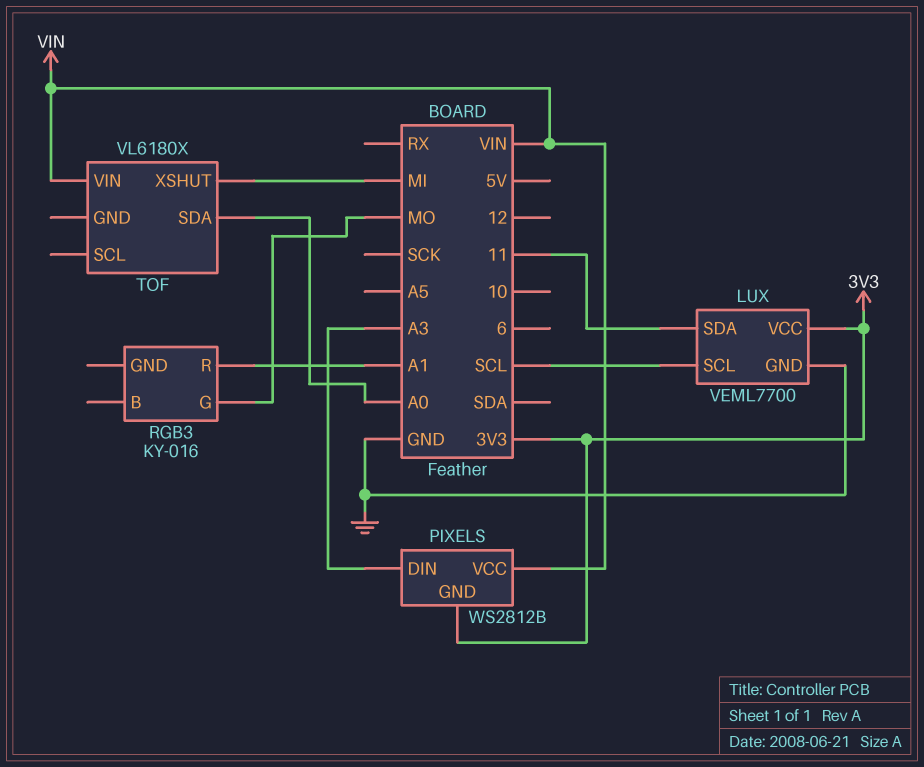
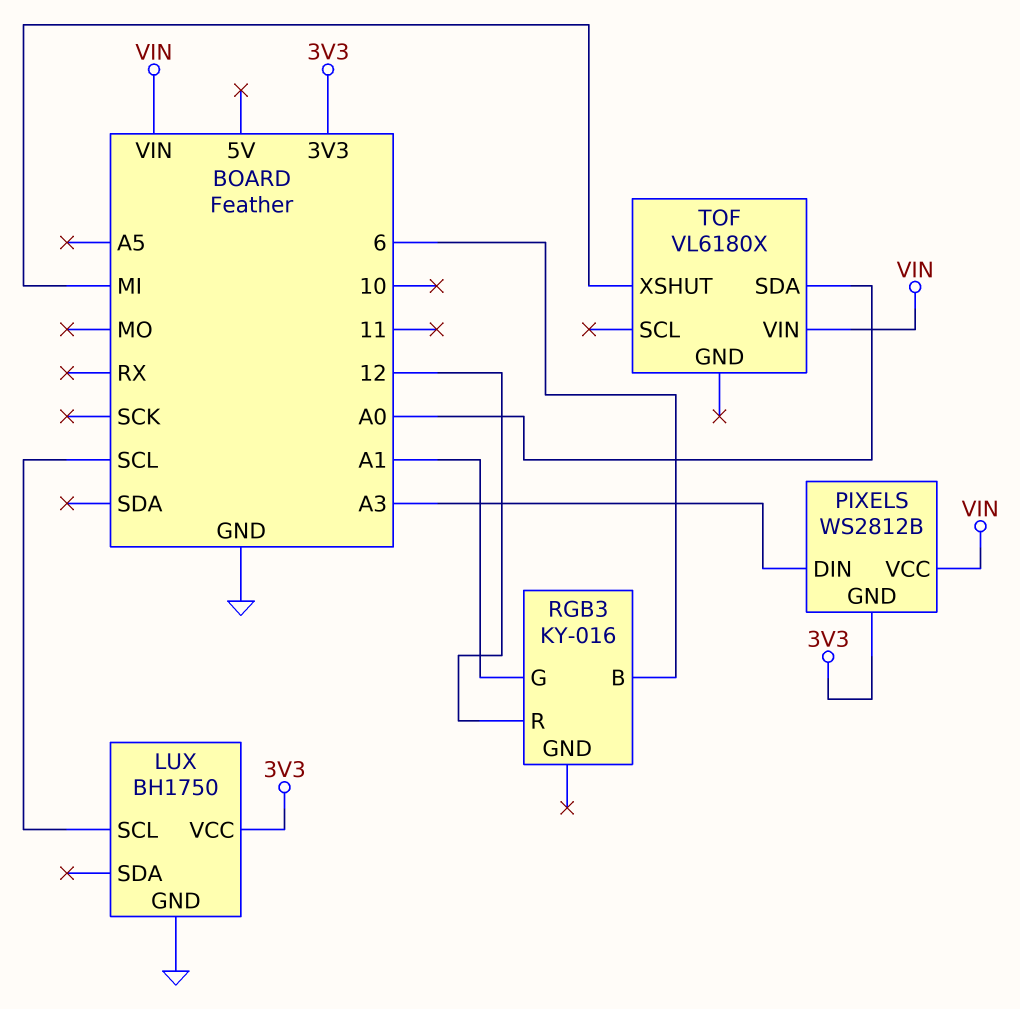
LUX: VEML7700 -> BH1750
LUX pin SDA: 11 -> none
RGB3 pin B: none -> 6
RGB3 pin G: MO -> A1
RGB3 pin R: A1 -> 12

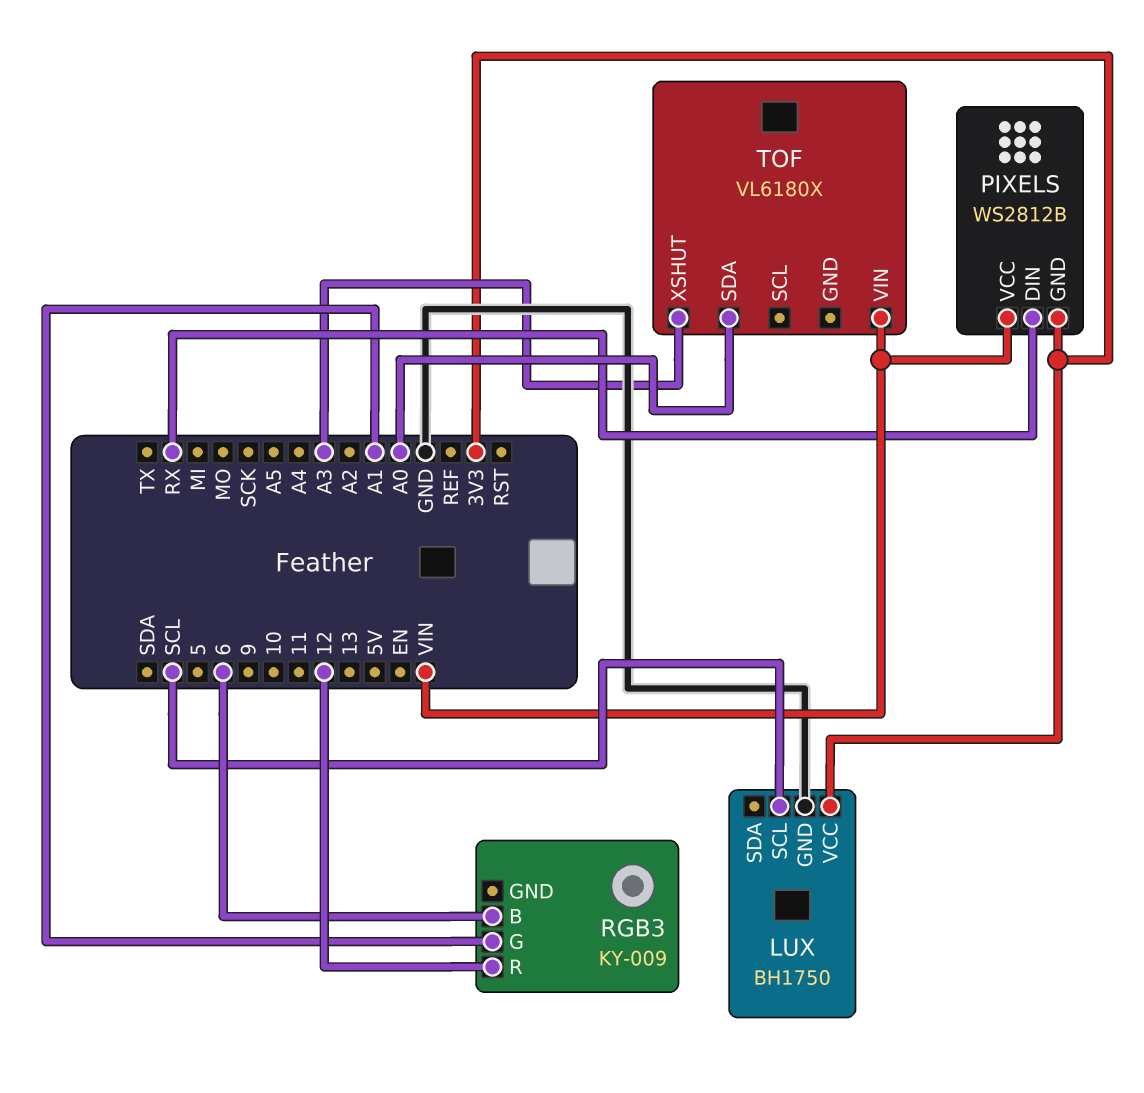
PIXELS pin DIN: A3 -> RX
RGB3: KY-016 -> KY-009
TOF pin XSHUT: MI -> A3

